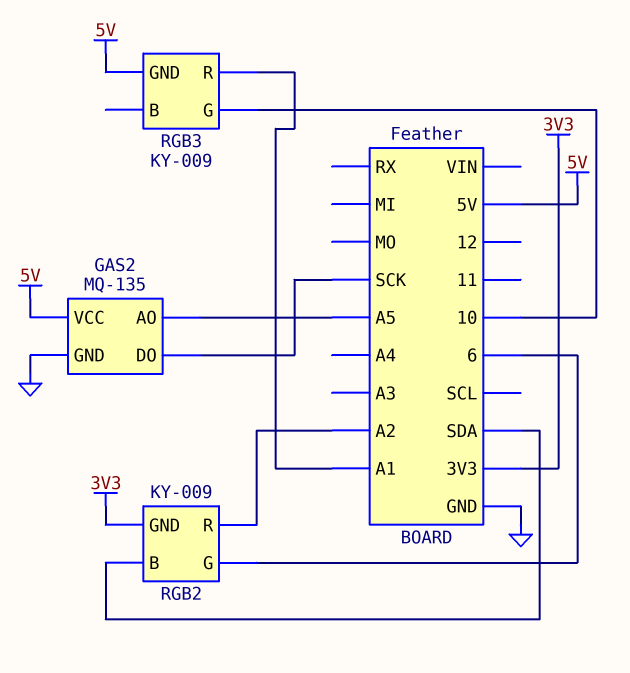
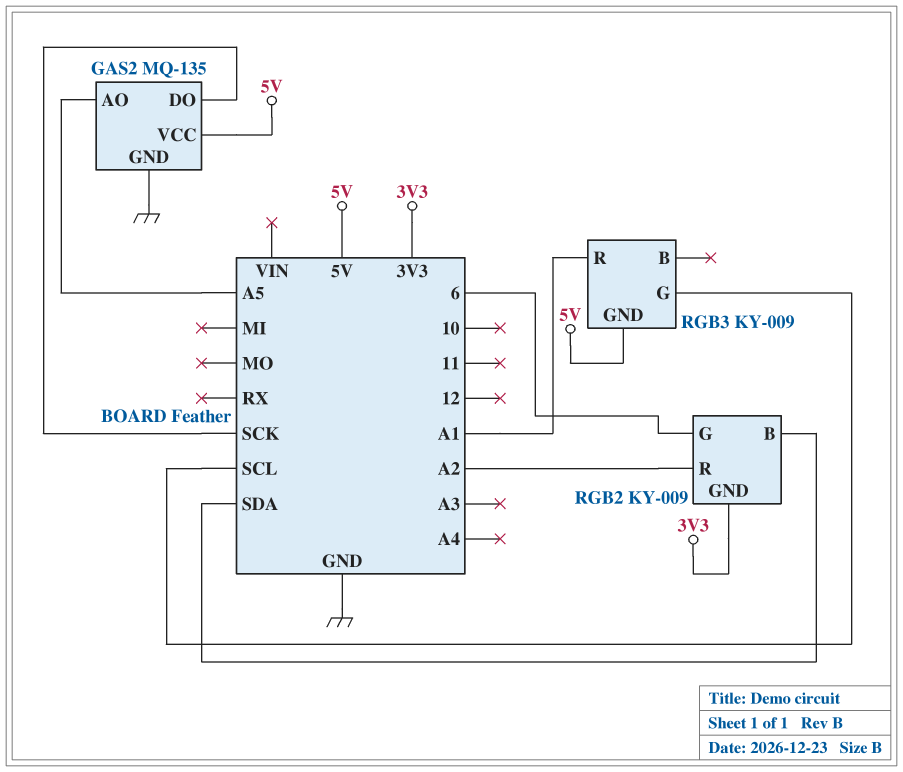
RGB3 pin G: 10 -> SCL

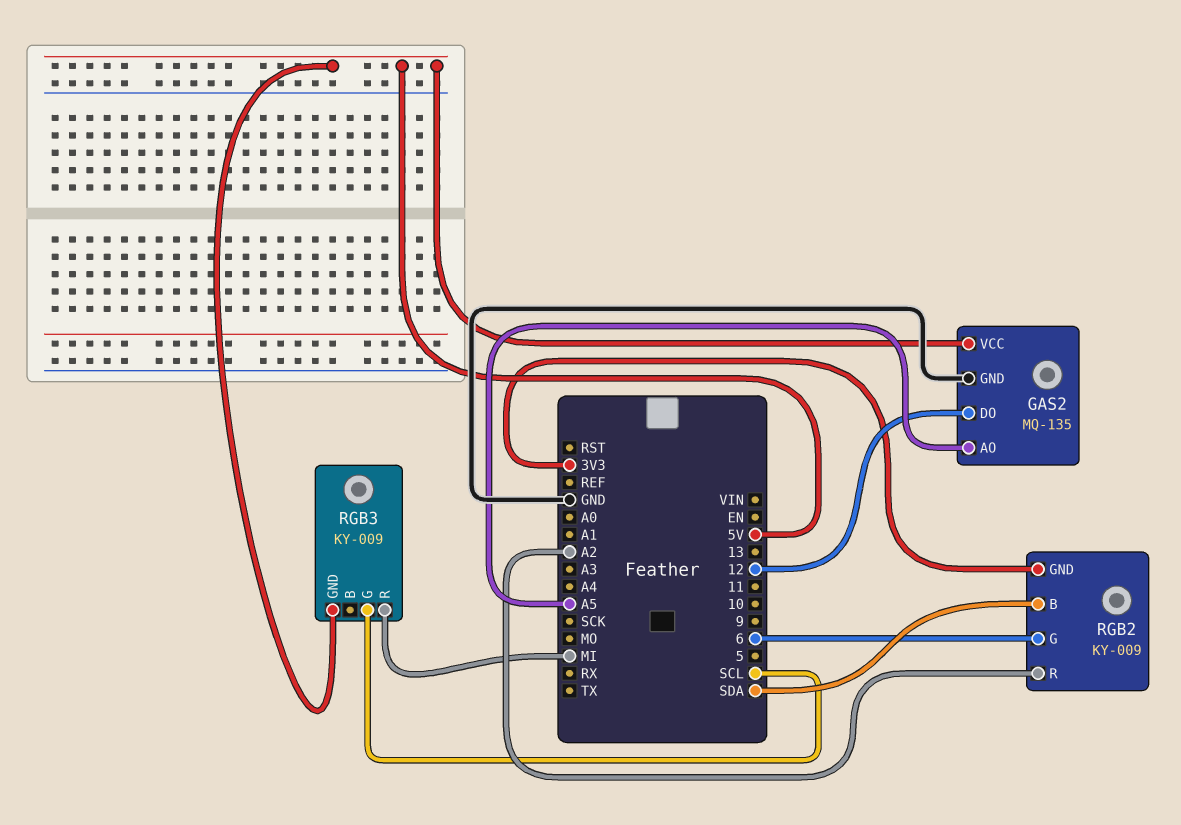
GAS2 pin DO: SCK -> 12
RGB3 pin R: A1 -> MI

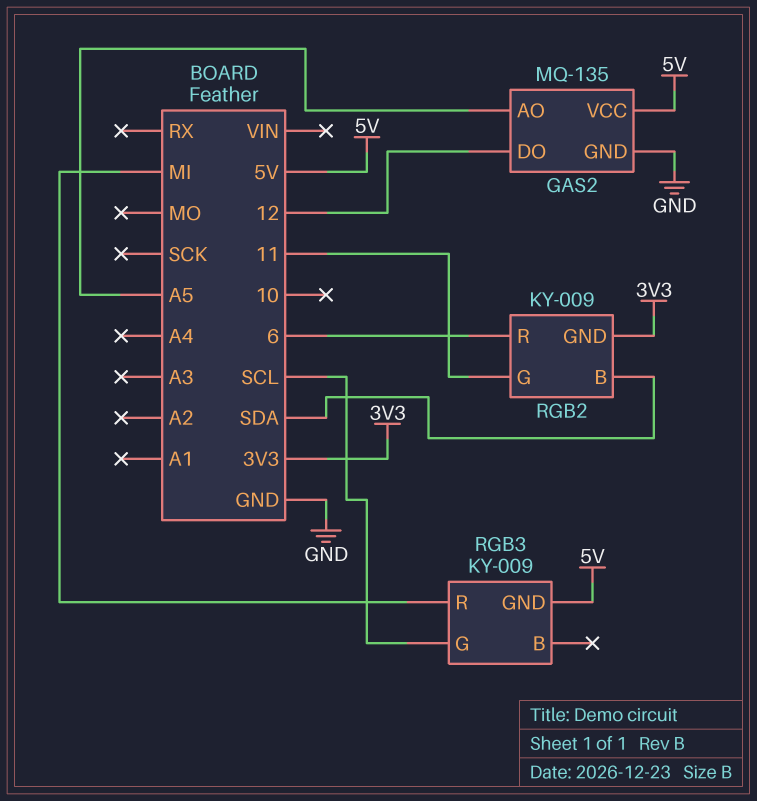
RGB2 pin G: 6 -> 11
RGB2 pin R: A2 -> 6

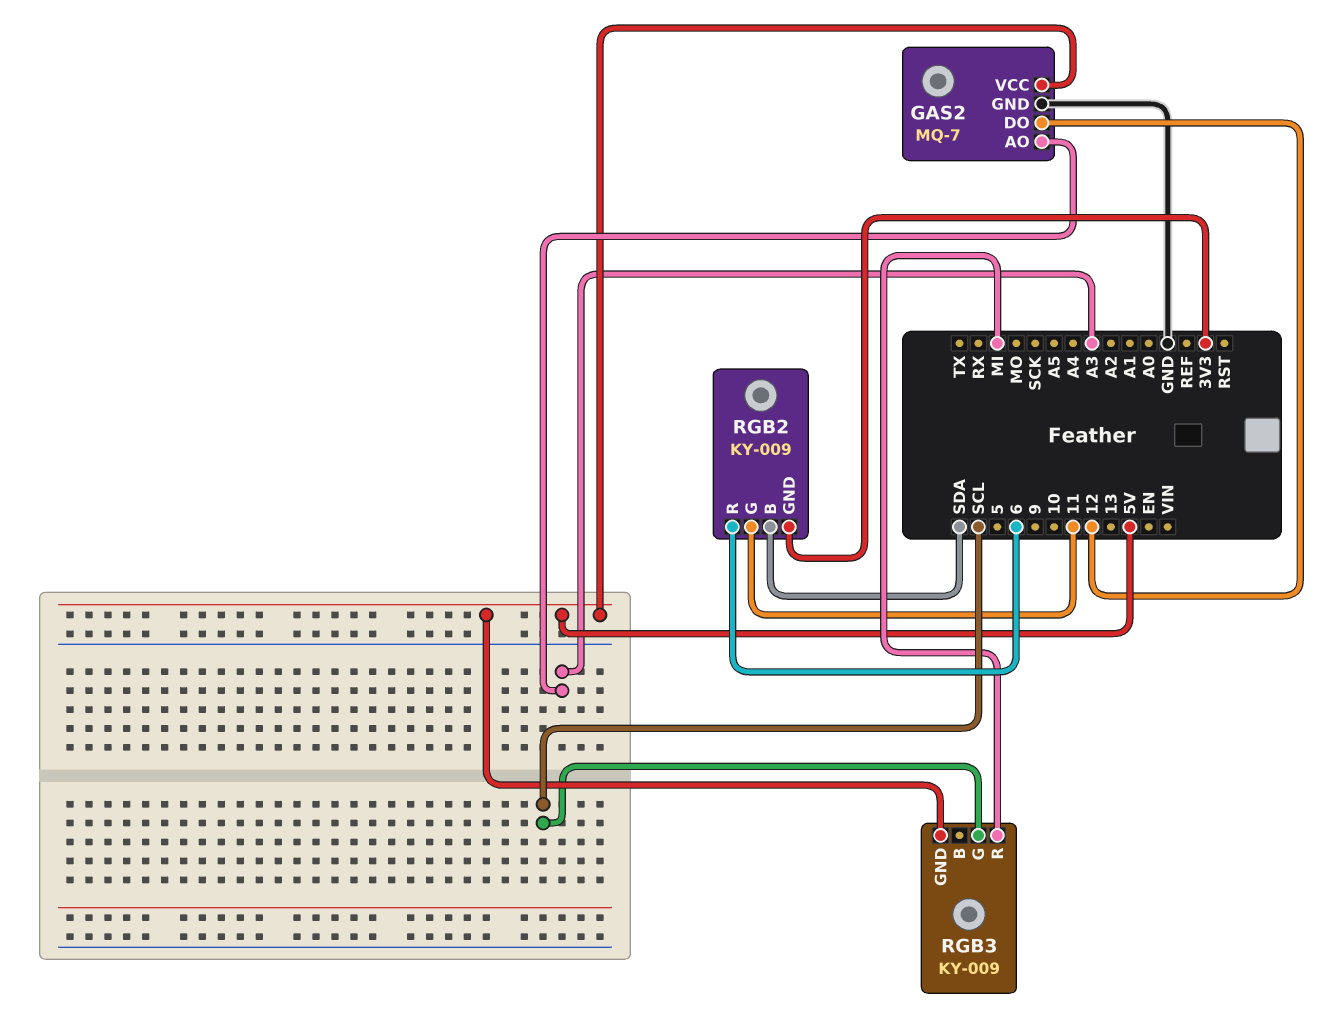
GAS2: MQ-135 -> MQ-7
GAS2 pin AO: A5 -> A3

